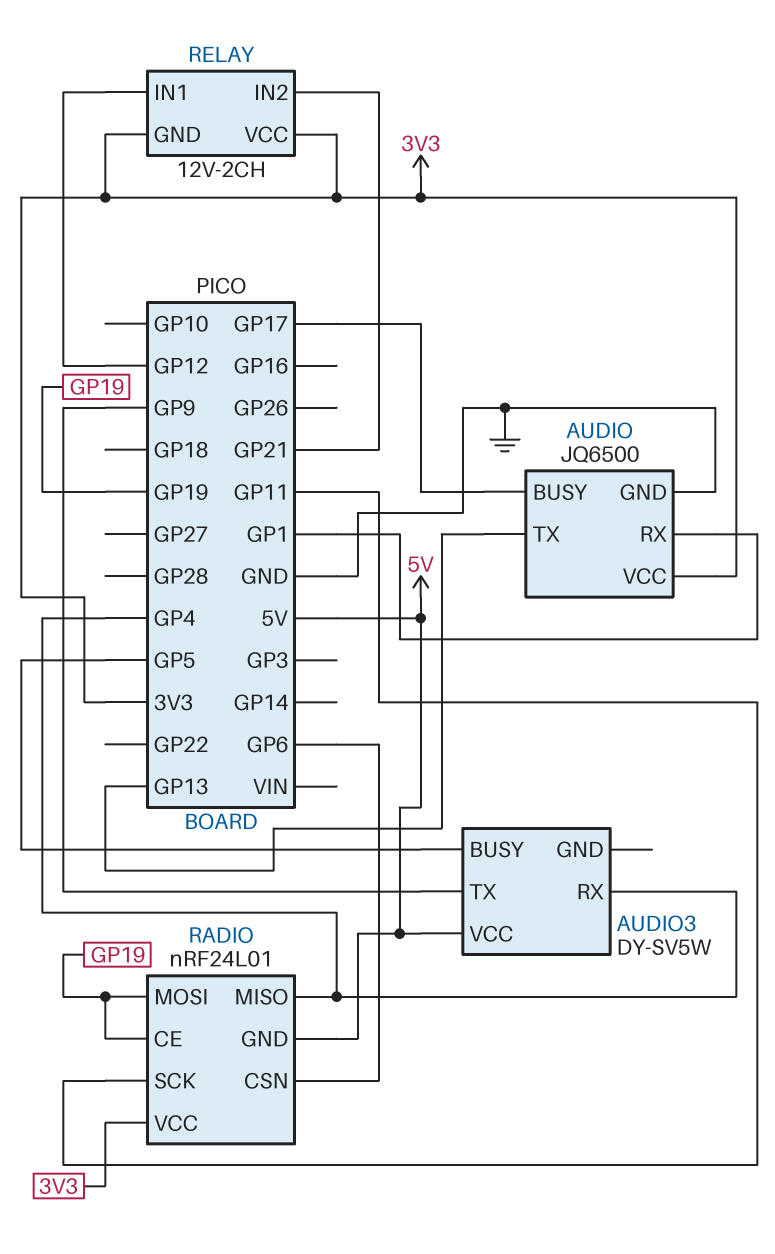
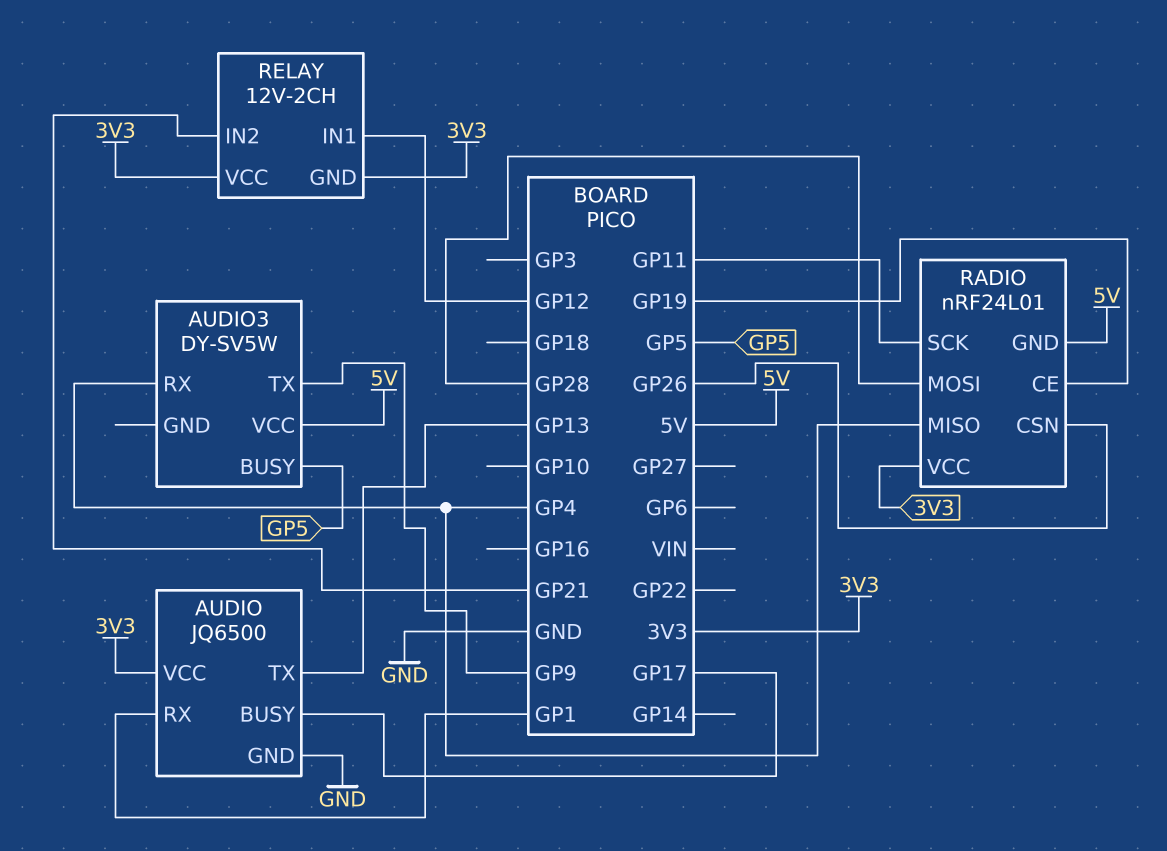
RADIO pin CSN: GP6 -> GP26
RADIO pin MOSI: GP19 -> GP28

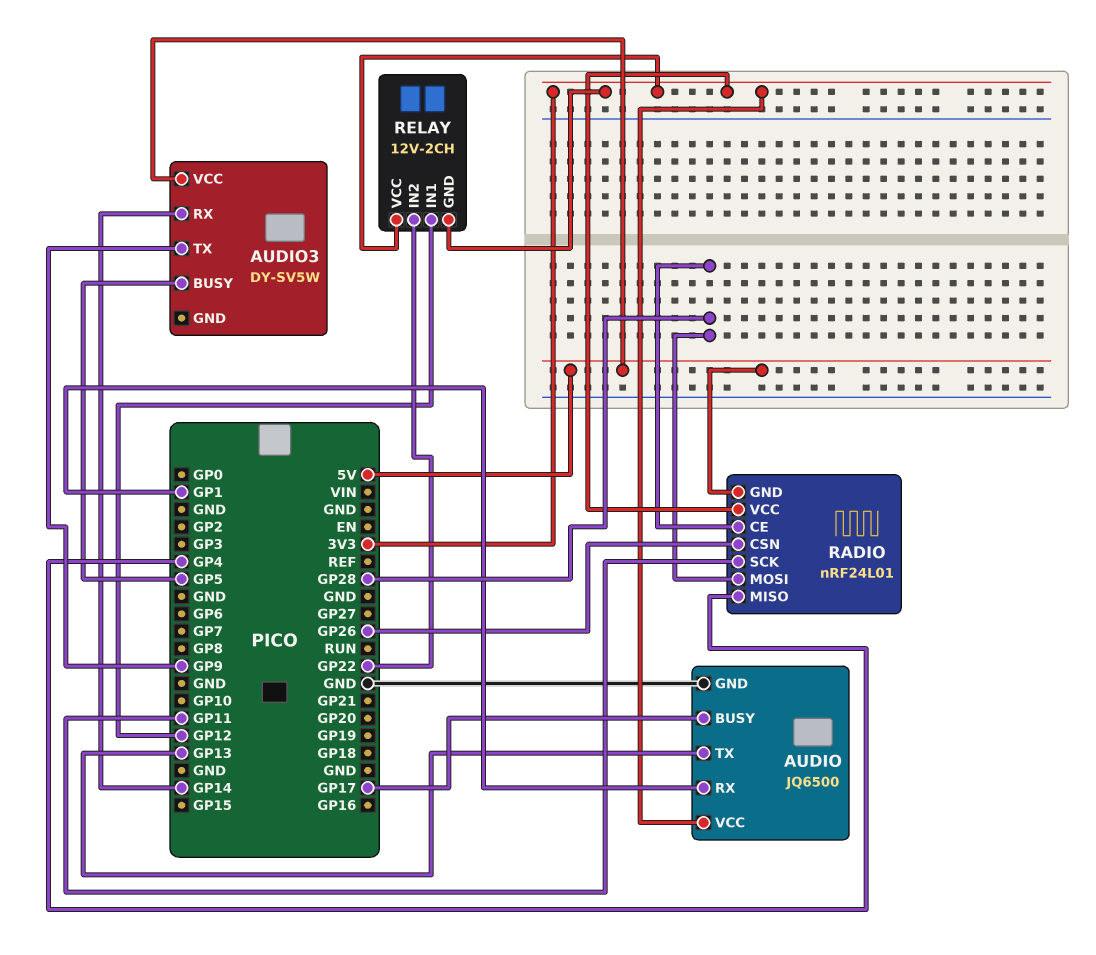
AUDIO3 pin RX: GP4 -> GP14
RADIO pin CE: GP19 -> GP28
RELAY pin IN2: GP21 -> GP22

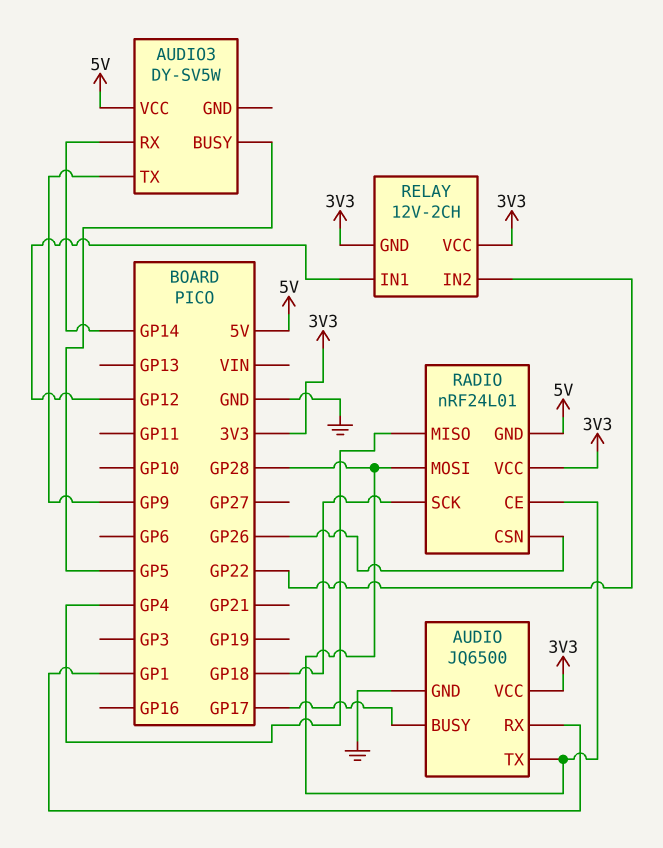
AUDIO pin TX: GP13 -> GP28
RADIO pin SCK: GP11 -> GP18

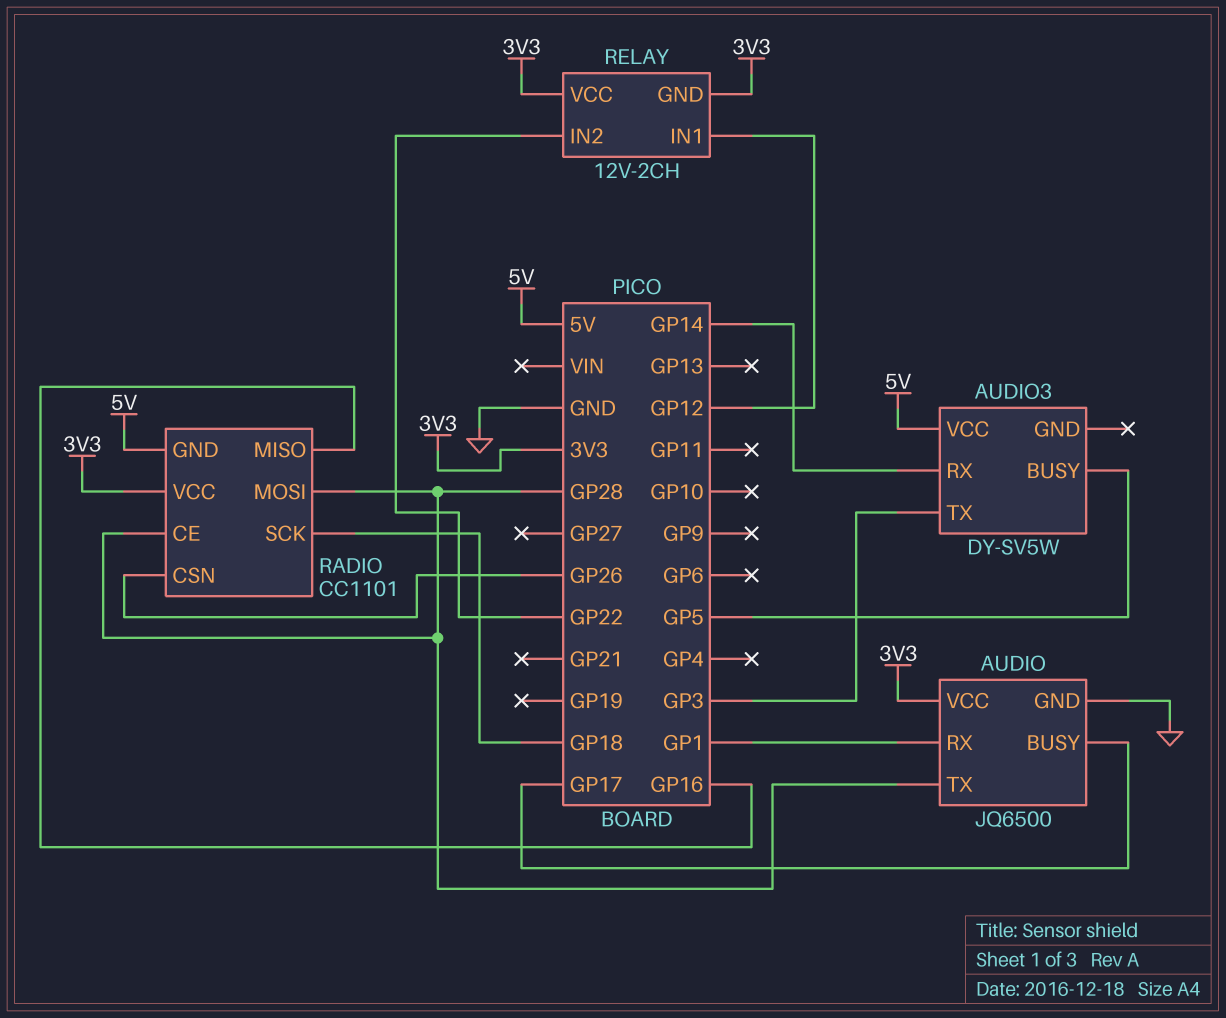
AUDIO3 pin TX: GP9 -> GP3
RADIO: nRF24L01 -> CC1101
RADIO pin MISO: GP4 -> GP16

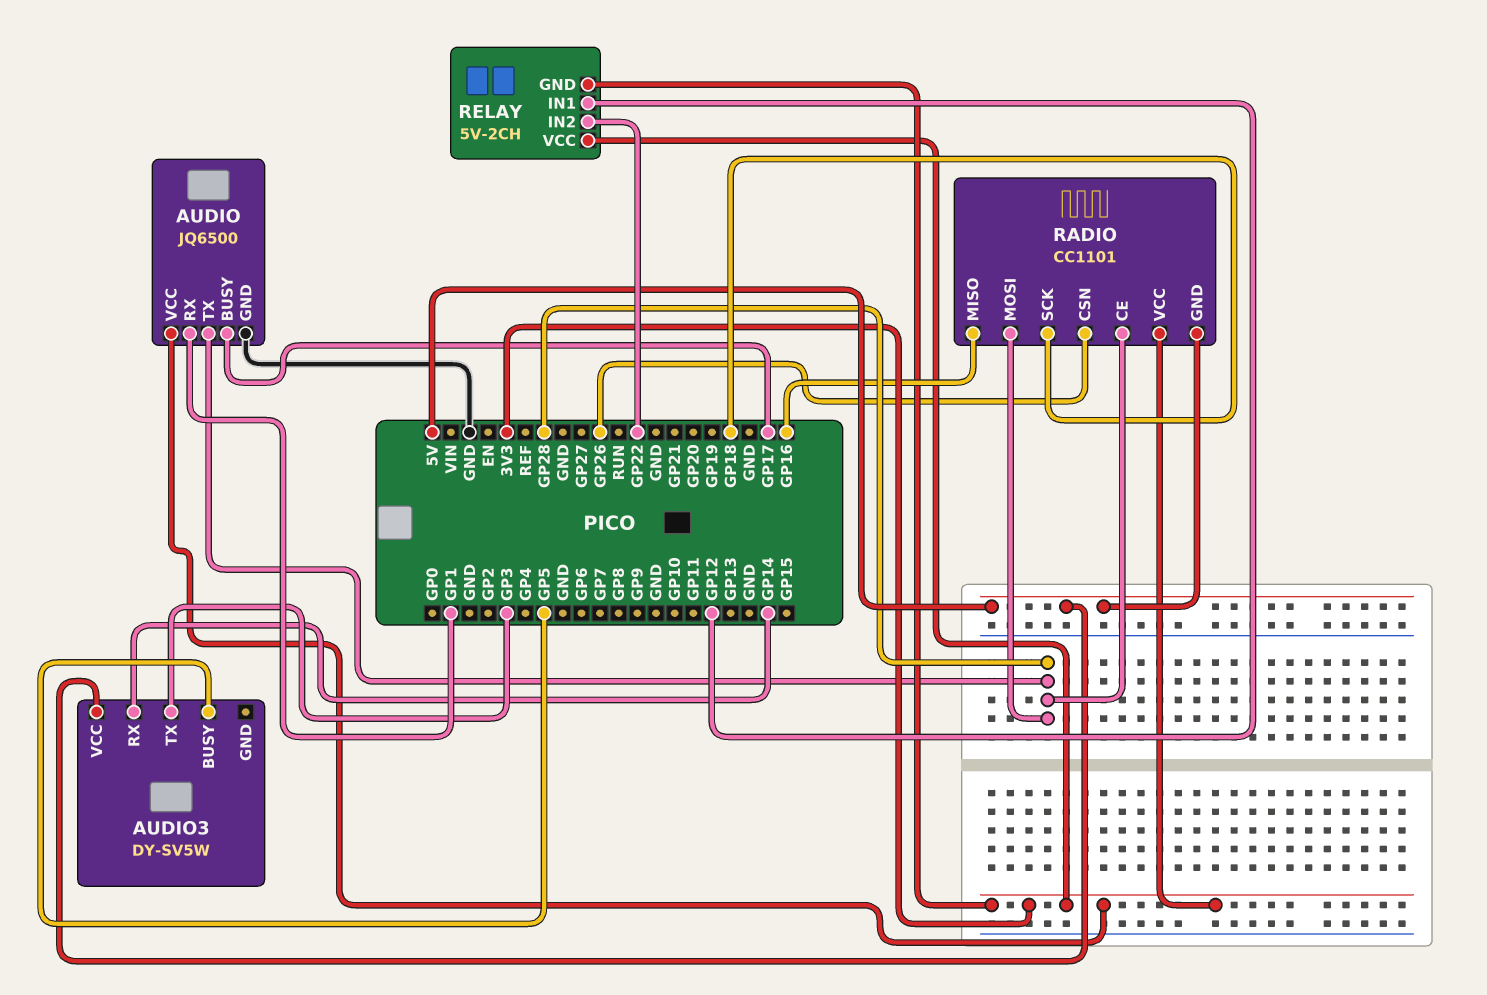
RELAY: 12V-2CH -> 5V-2CH

